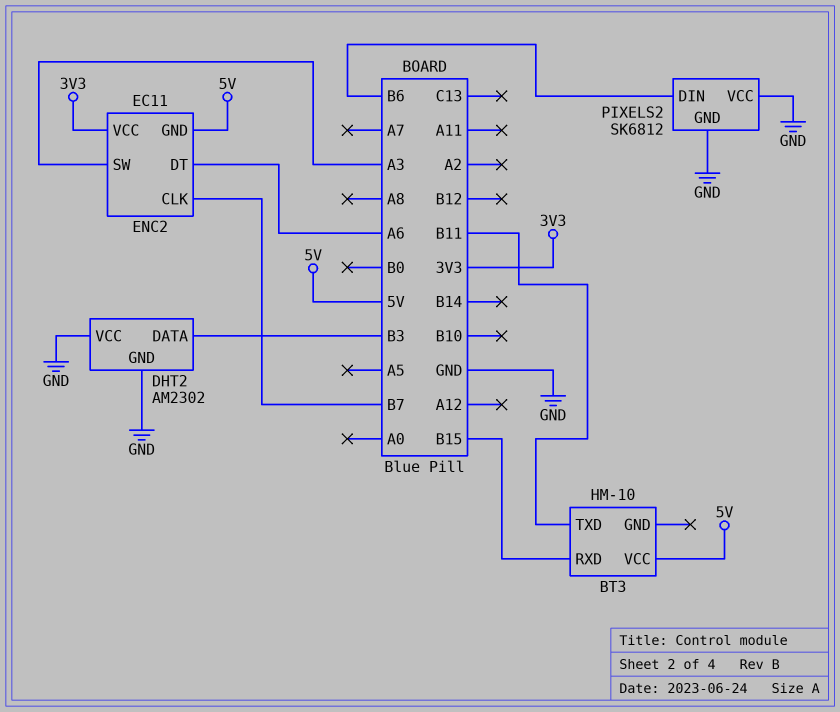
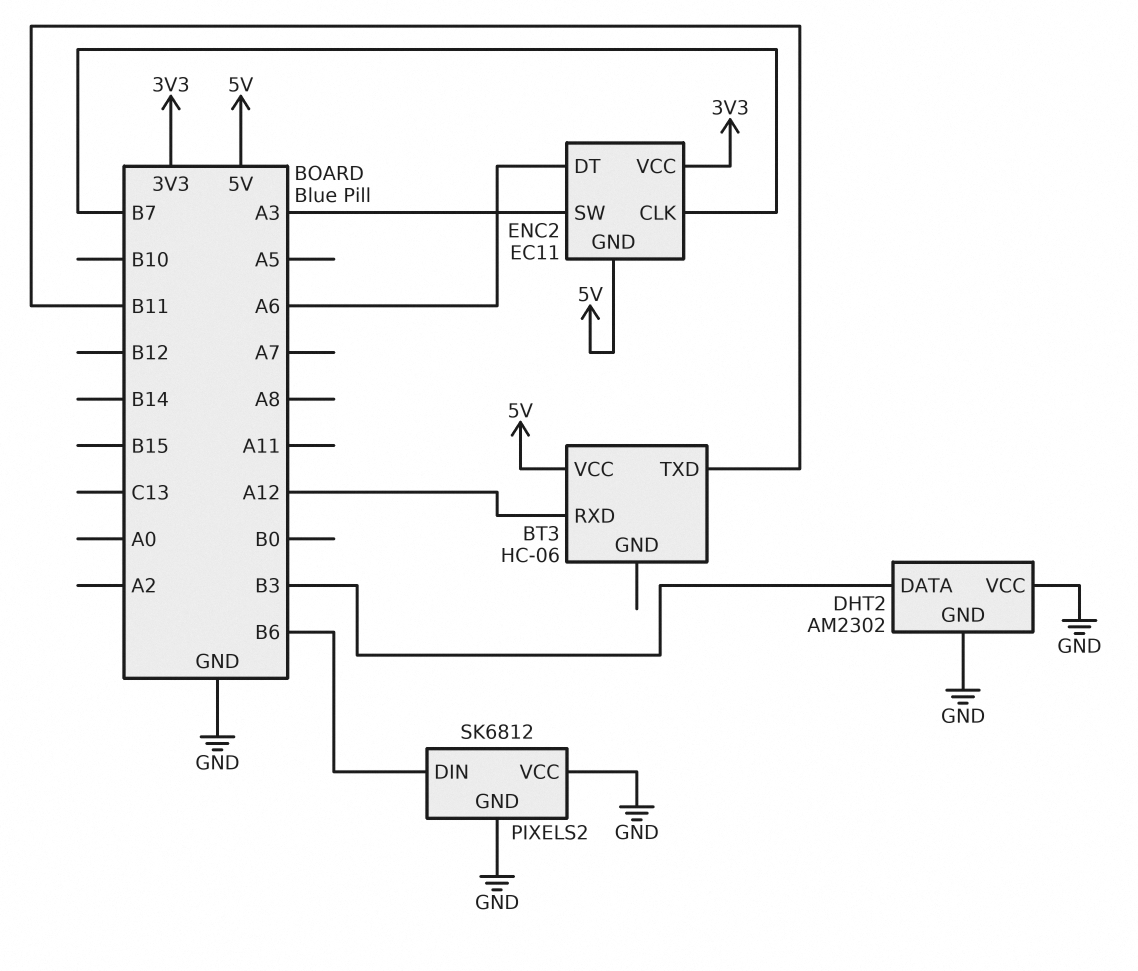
BT3: HM-10 -> HC-06
BT3 pin RXD: B15 -> A12

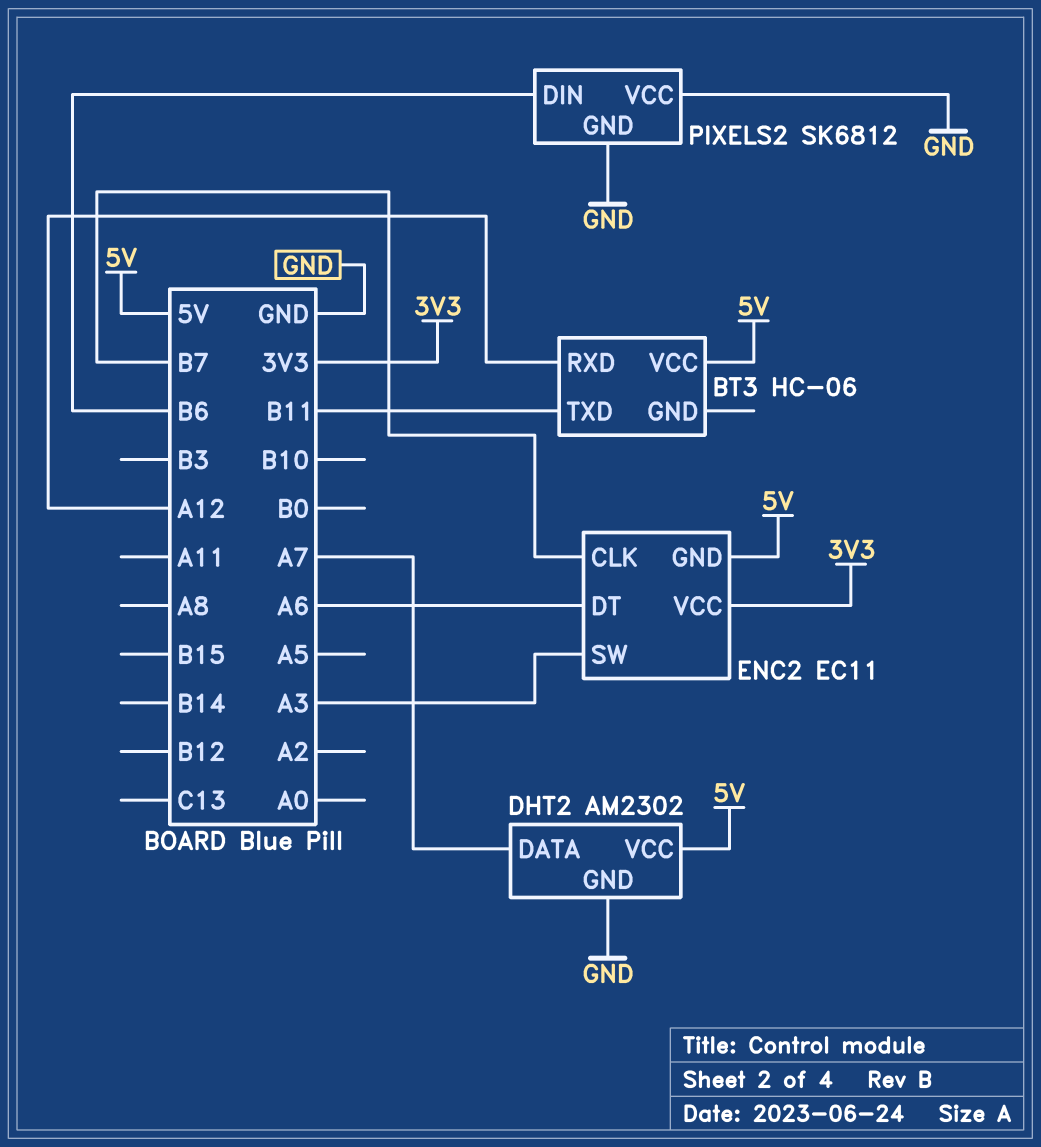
DHT2 pin DATA: B3 -> A7
DHT2 pin VCC: GND -> 5V

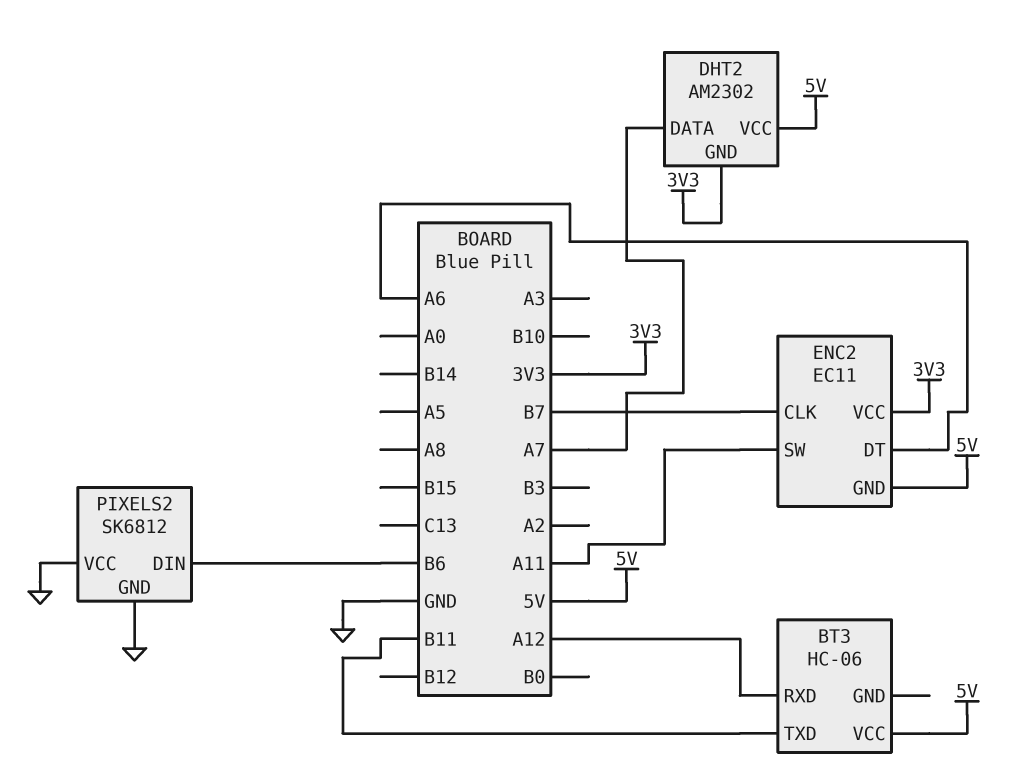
DHT2 pin GND: GND -> 3V3
ENC2 pin SW: A3 -> A11

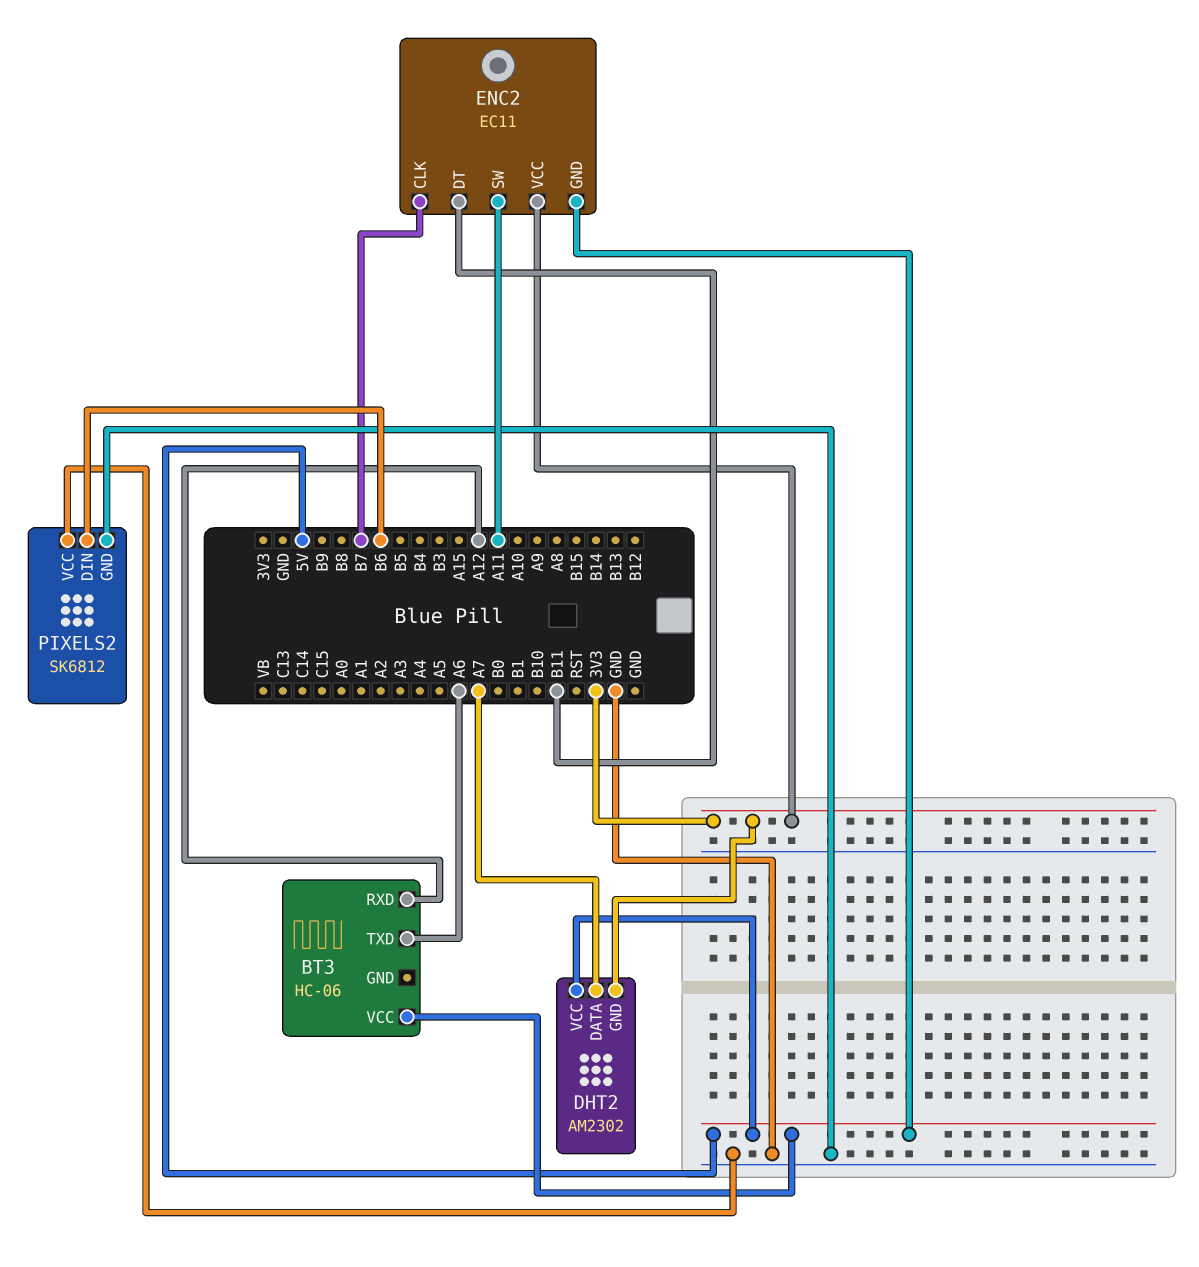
BT3 pin TXD: B11 -> A6
ENC2 pin DT: A6 -> B11

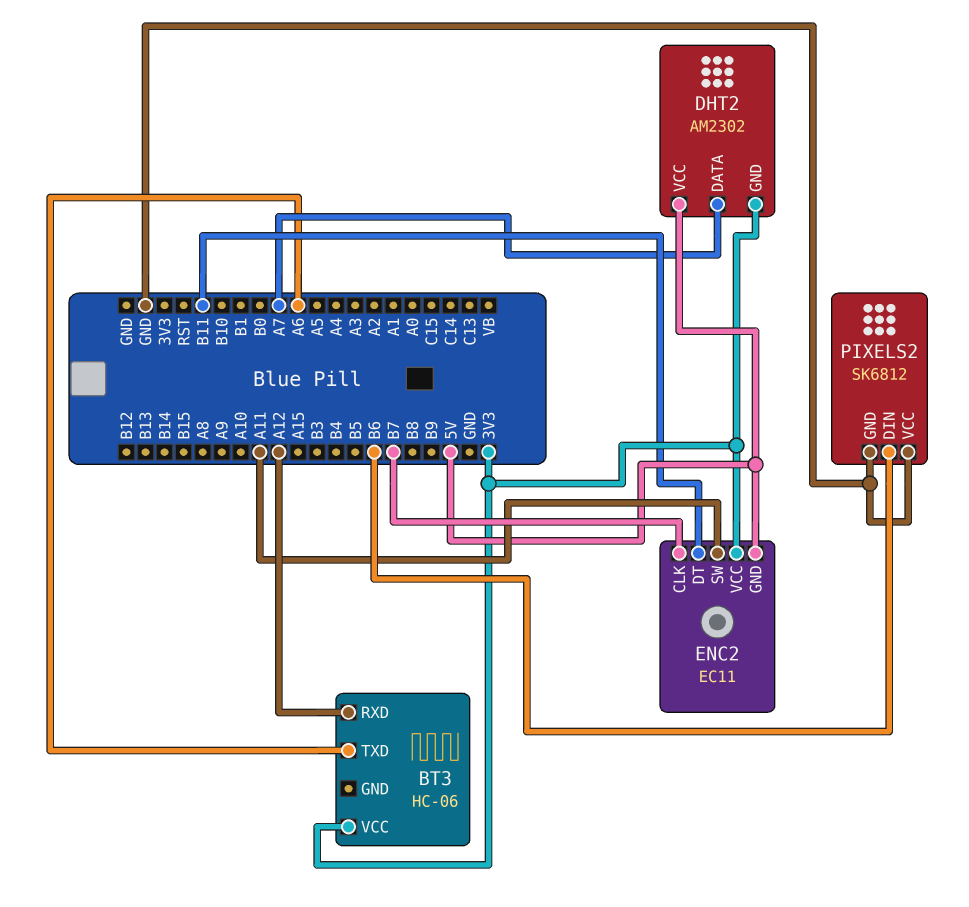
BT3 pin VCC: 5V -> 3V3

